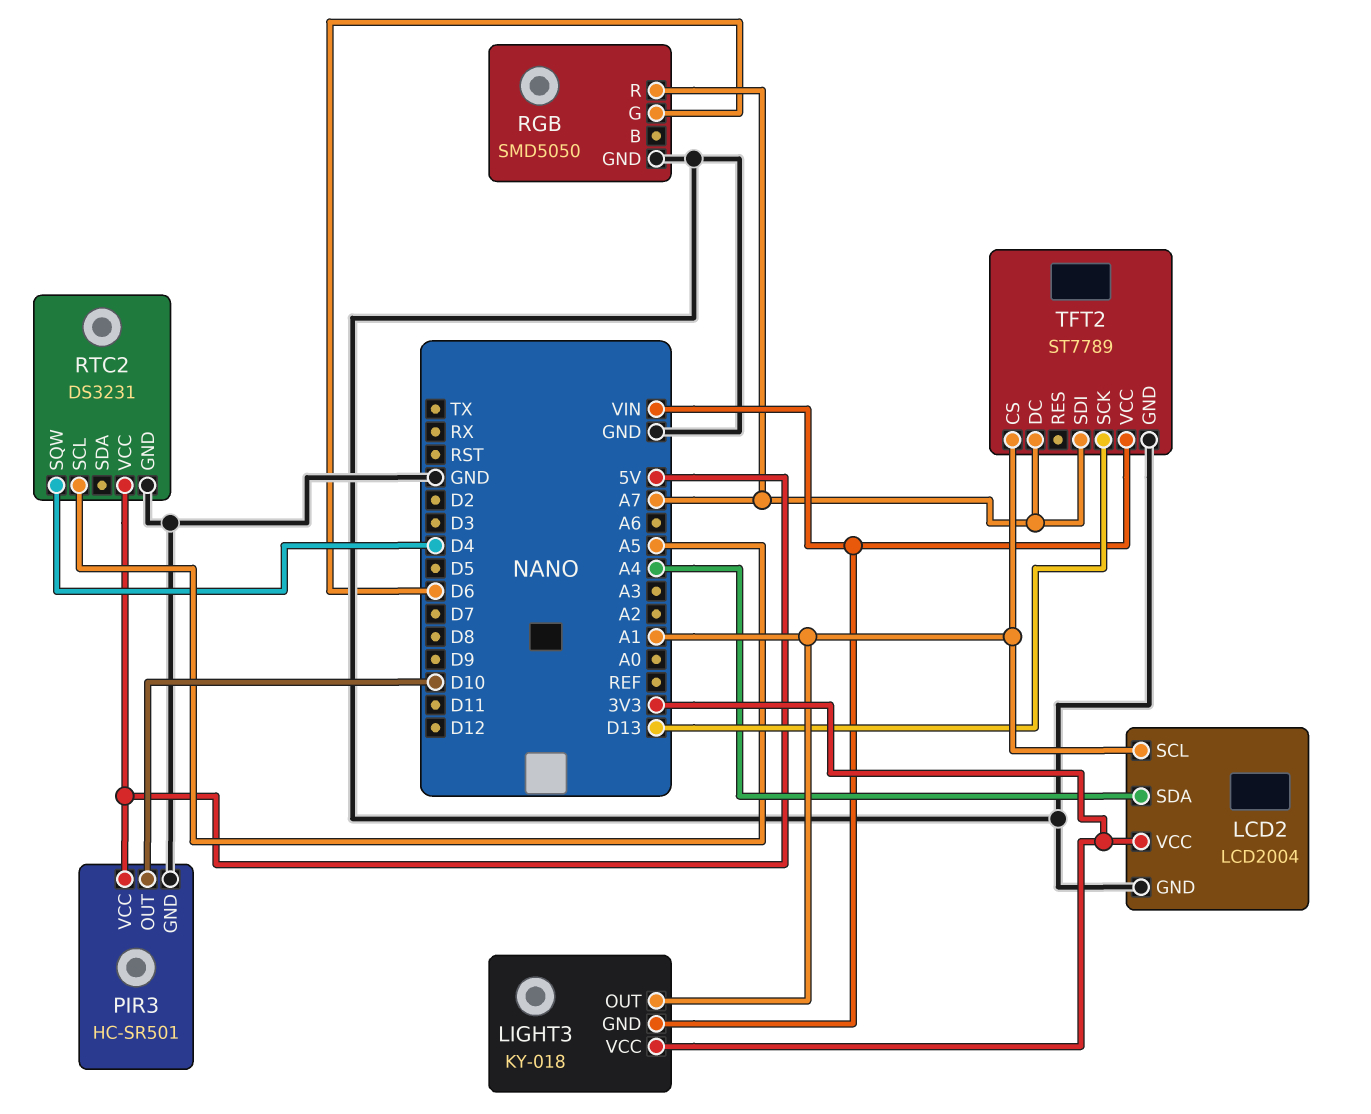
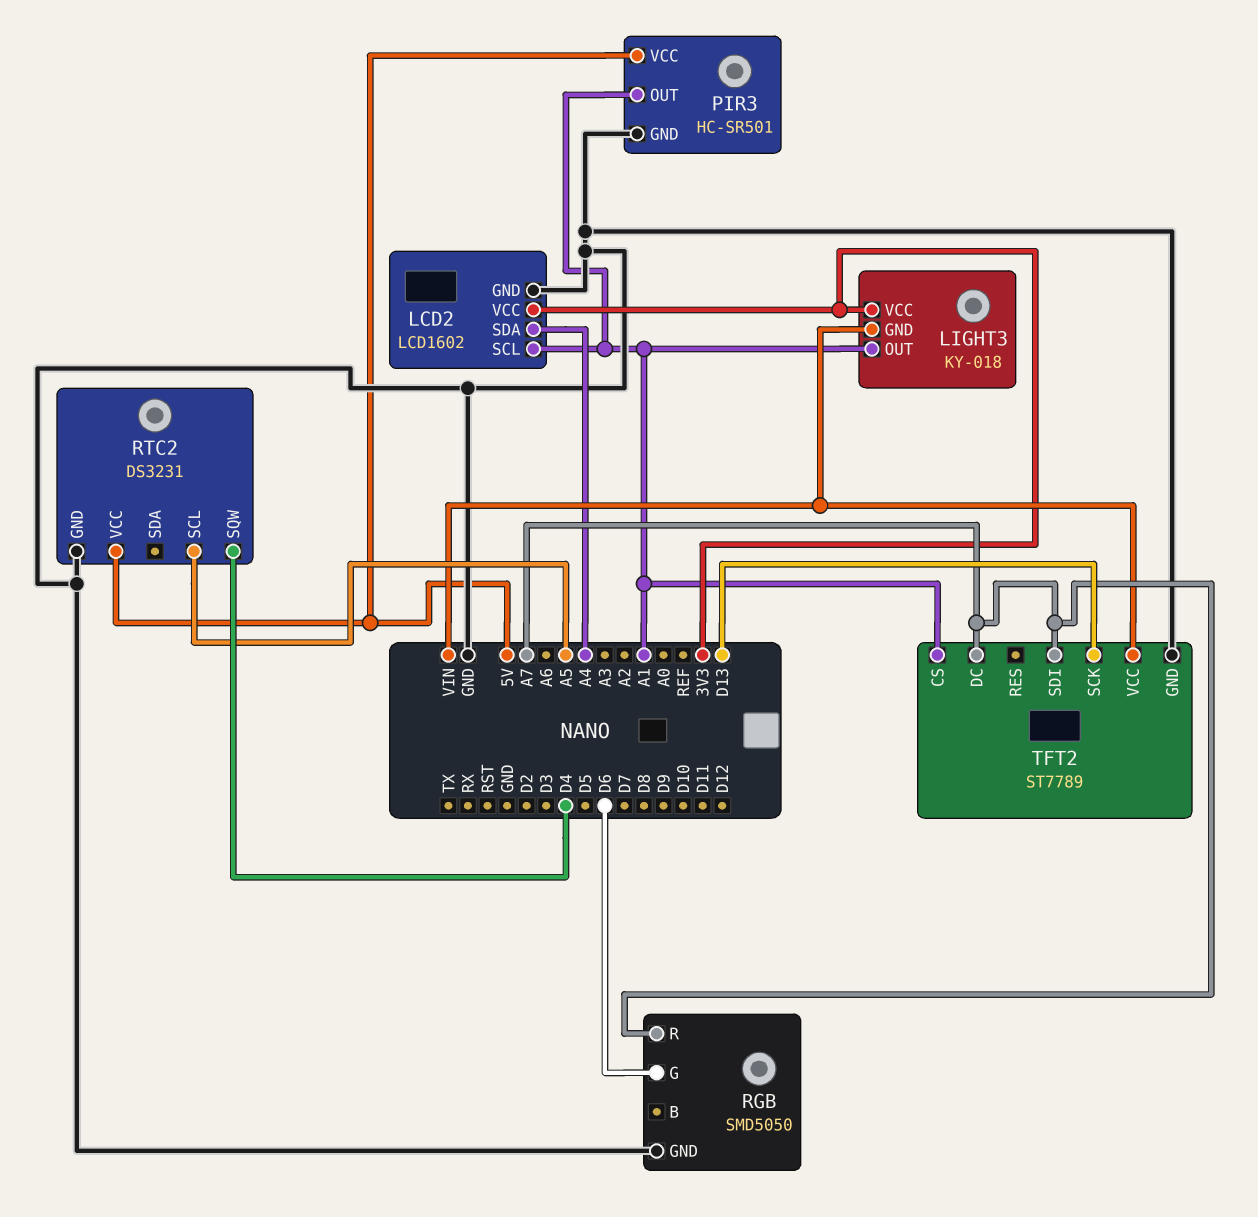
LCD2: LCD2004 -> LCD1602
PIR3 pin OUT: D10 -> A1

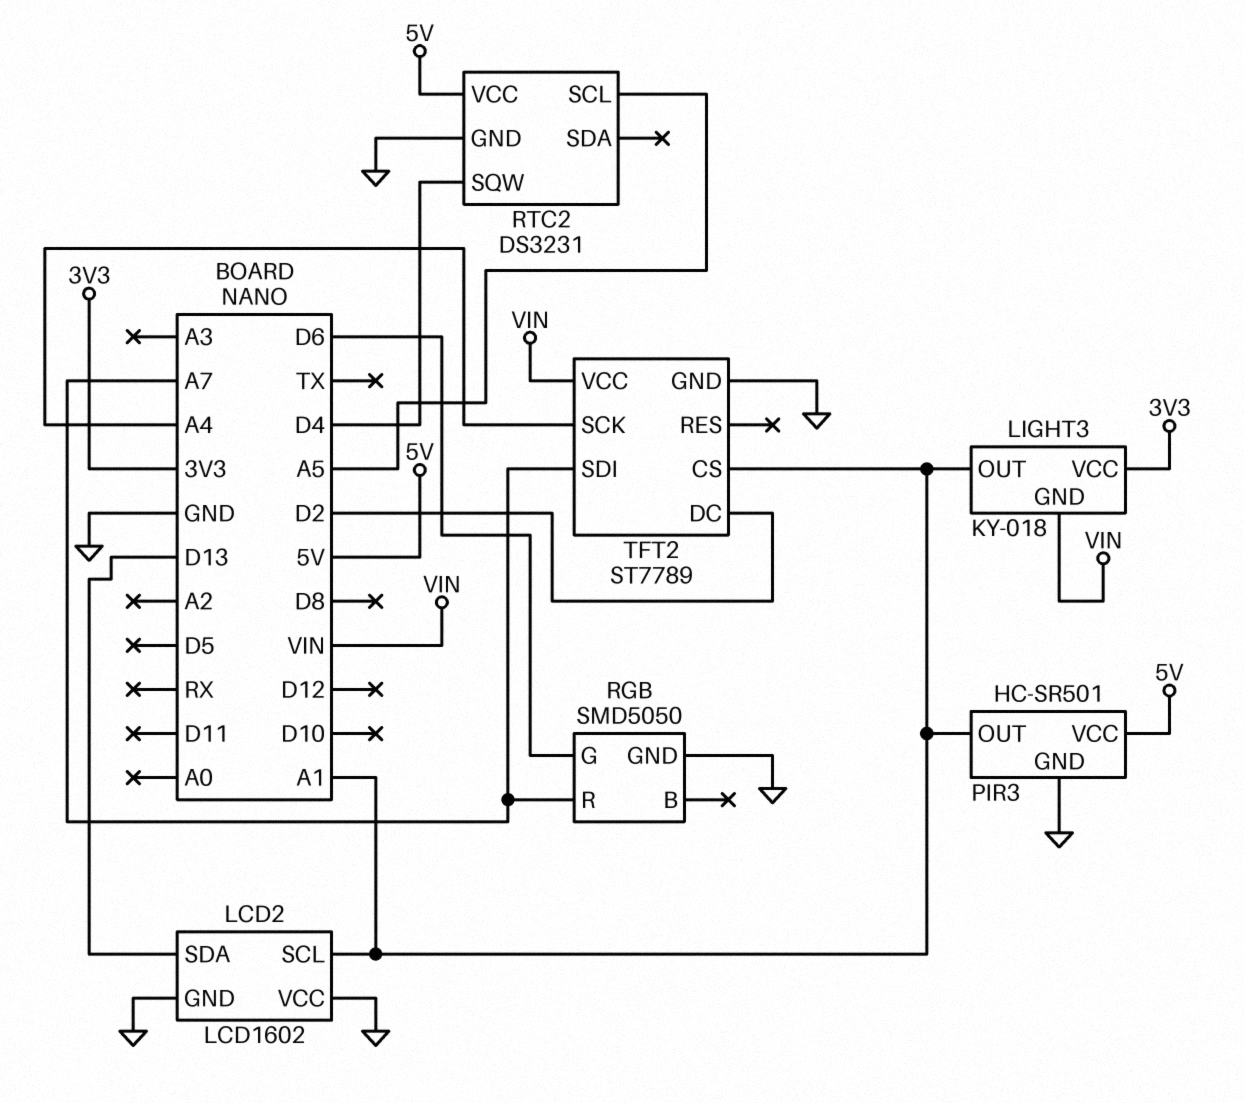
LCD2 pin SDA: A4 -> D13
LCD2 pin VCC: 3V3 -> GND
TFT2 pin DC: A7 -> D2
TFT2 pin SCK: D13 -> A4

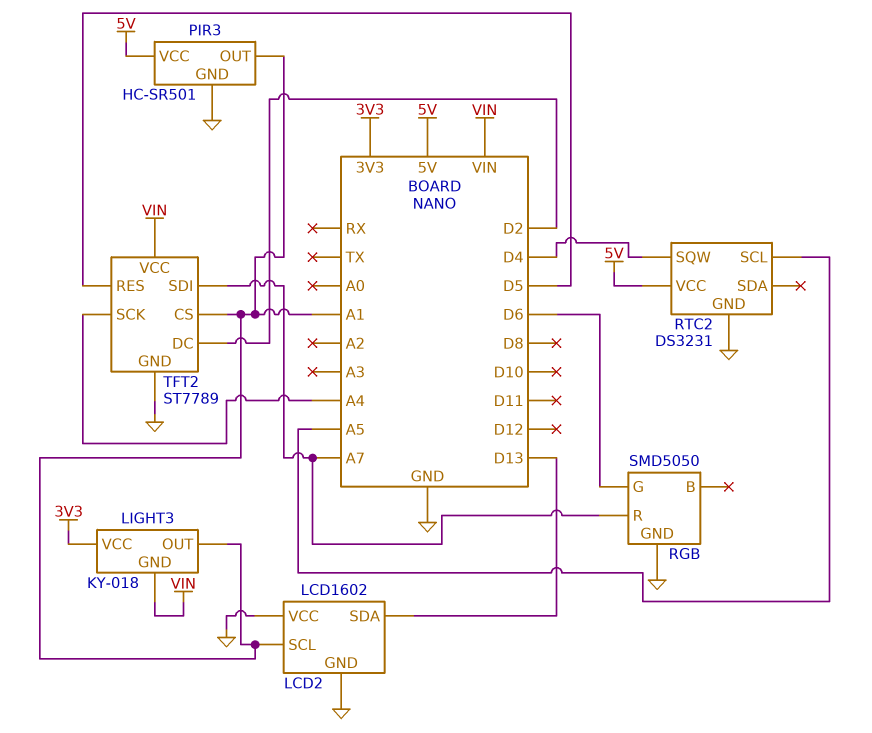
TFT2 pin RES: none -> D5

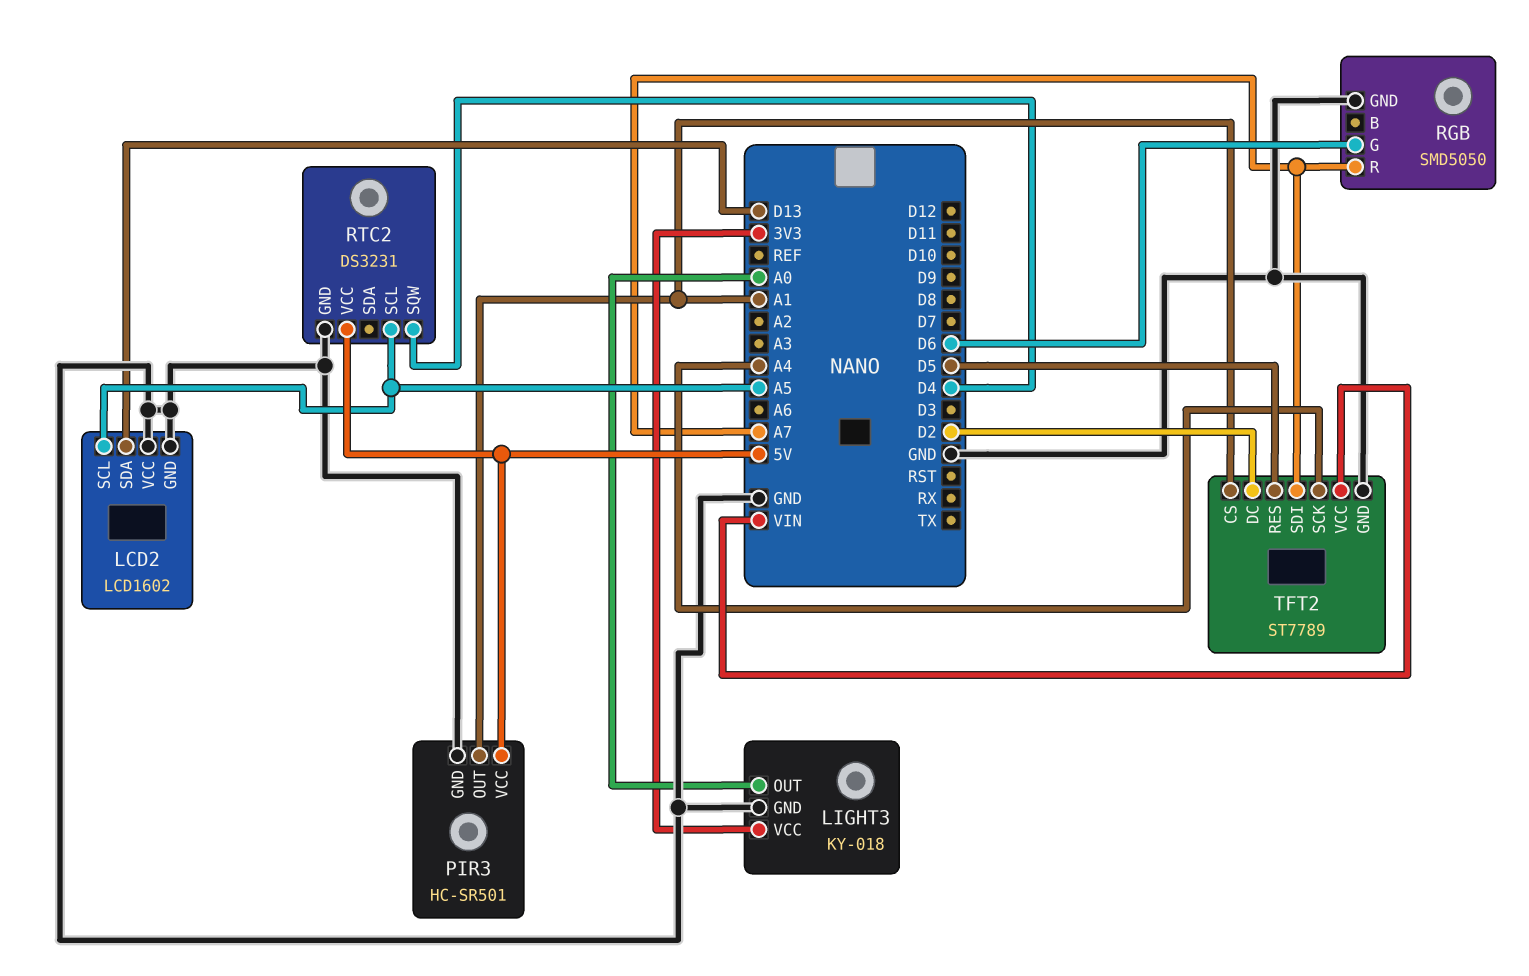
LCD2 pin SCL: A1 -> A5
LIGHT3 pin GND: VIN -> GND
LIGHT3 pin OUT: A1 -> A0

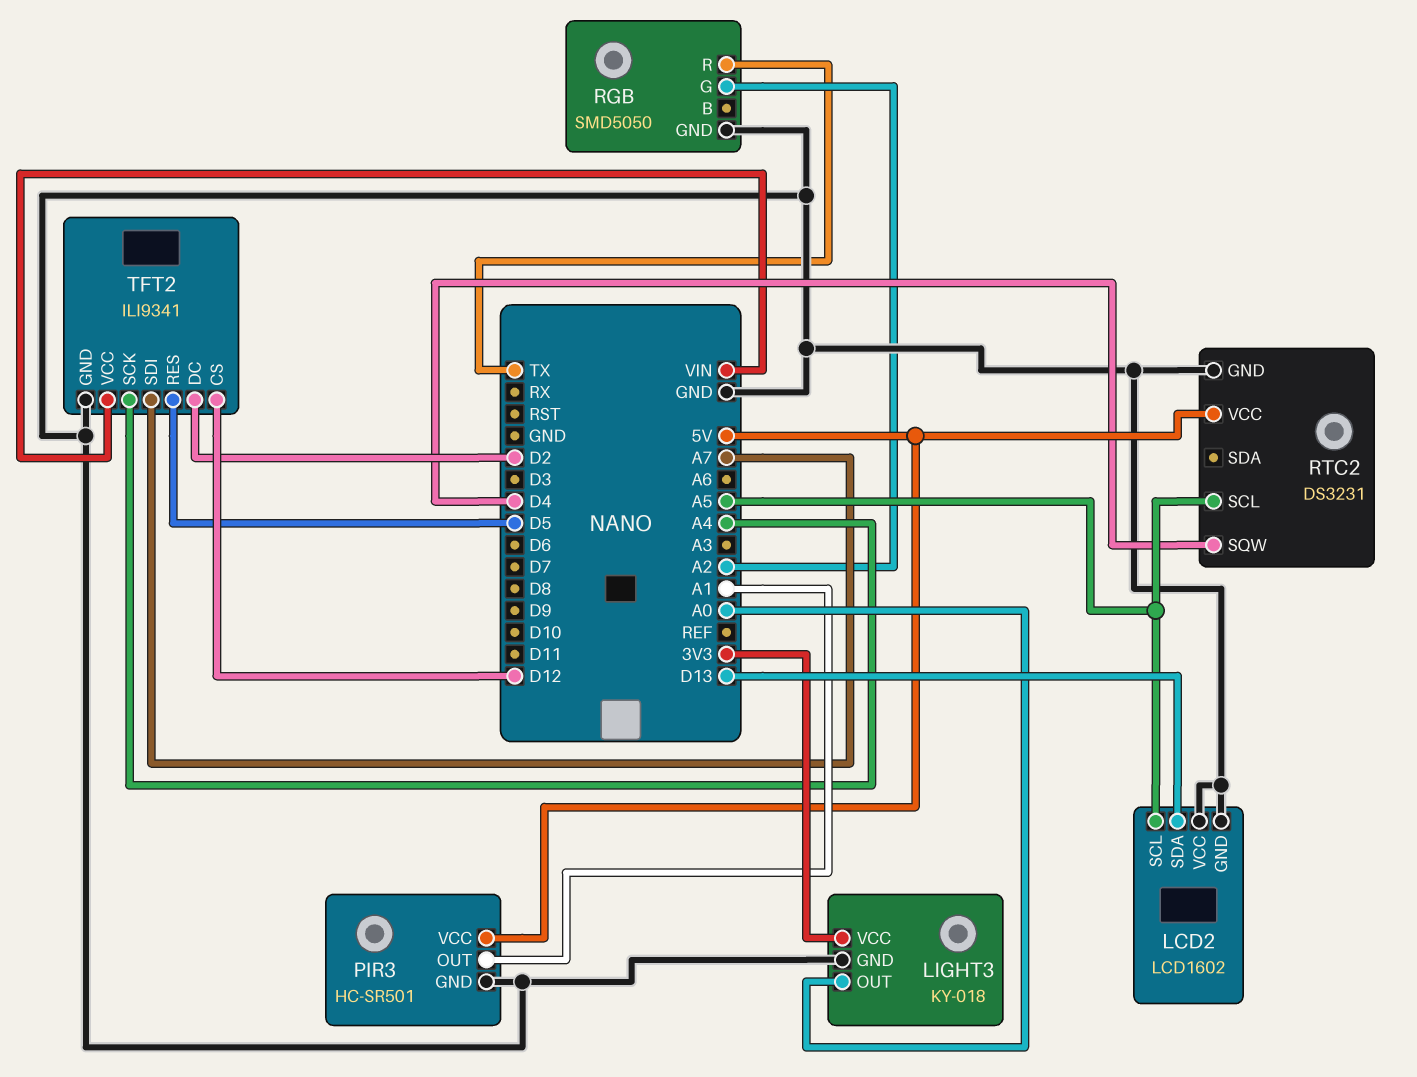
RGB pin G: D6 -> A2
RGB pin R: A7 -> TX
TFT2: ST7789 -> ILI9341
TFT2 pin CS: A1 -> D12

